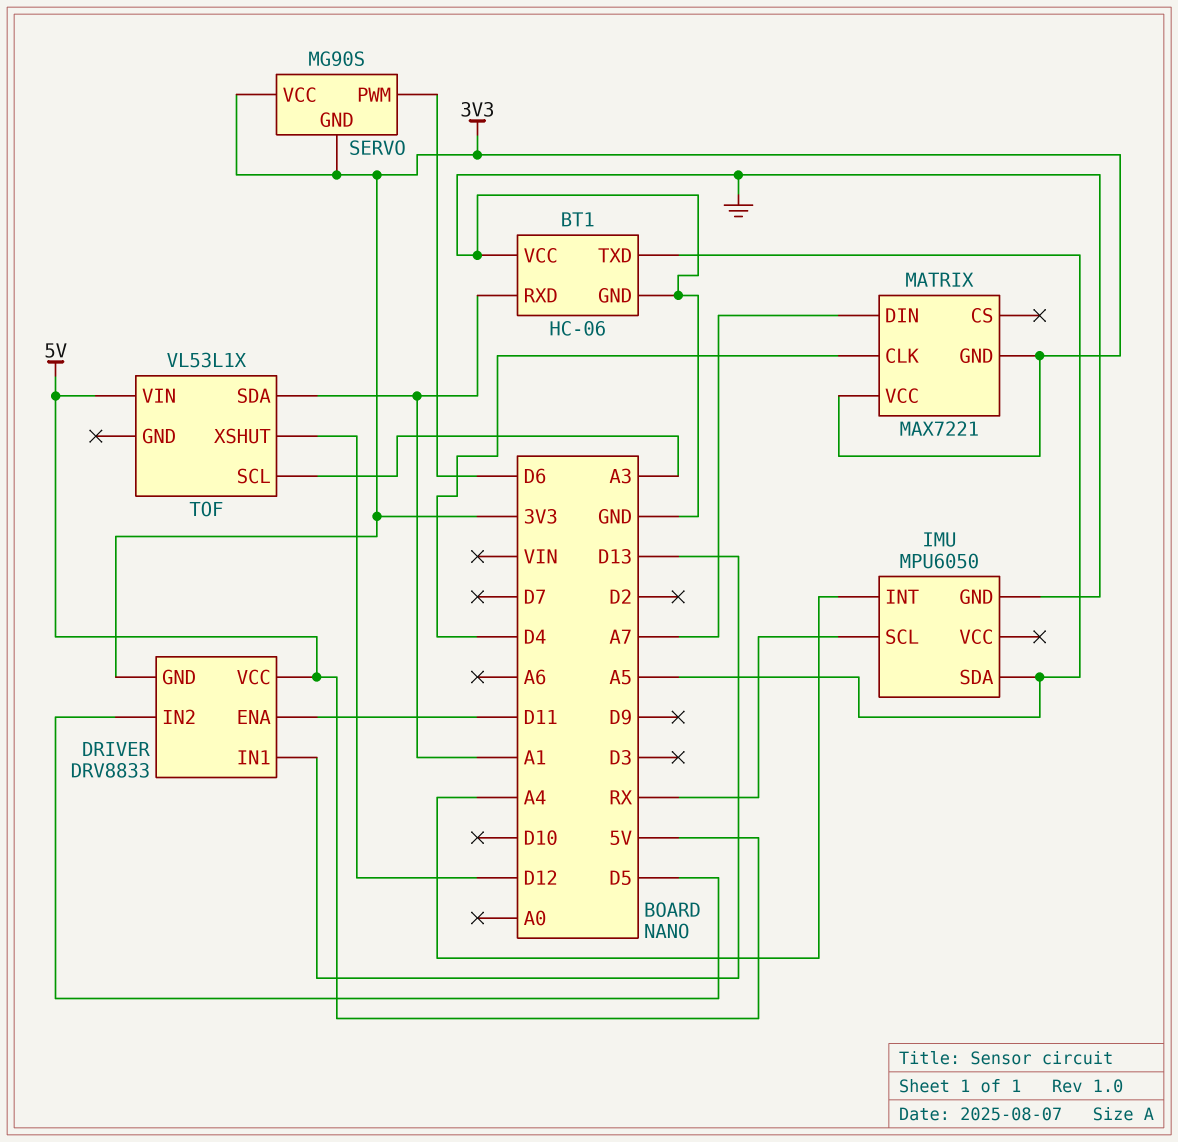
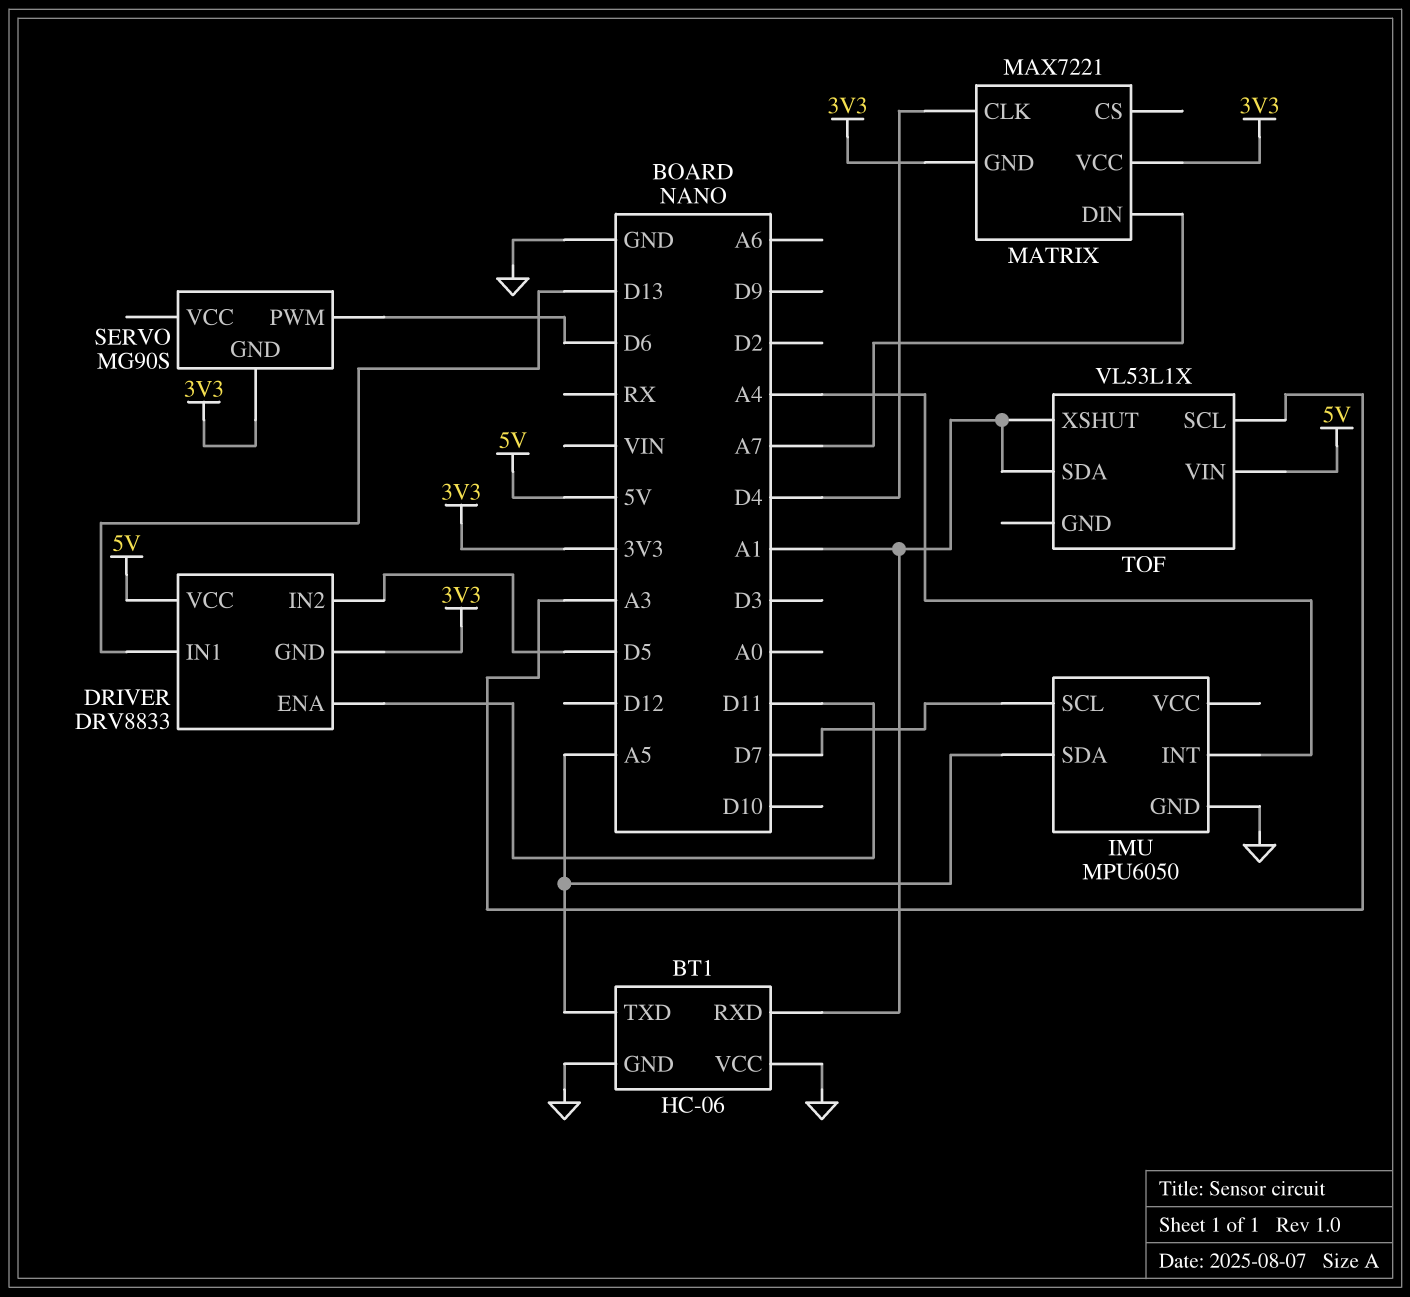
IMU pin SCL: RX -> D7
SERVO pin VCC: 3V3 -> none
TOF pin XSHUT: D12 -> A1

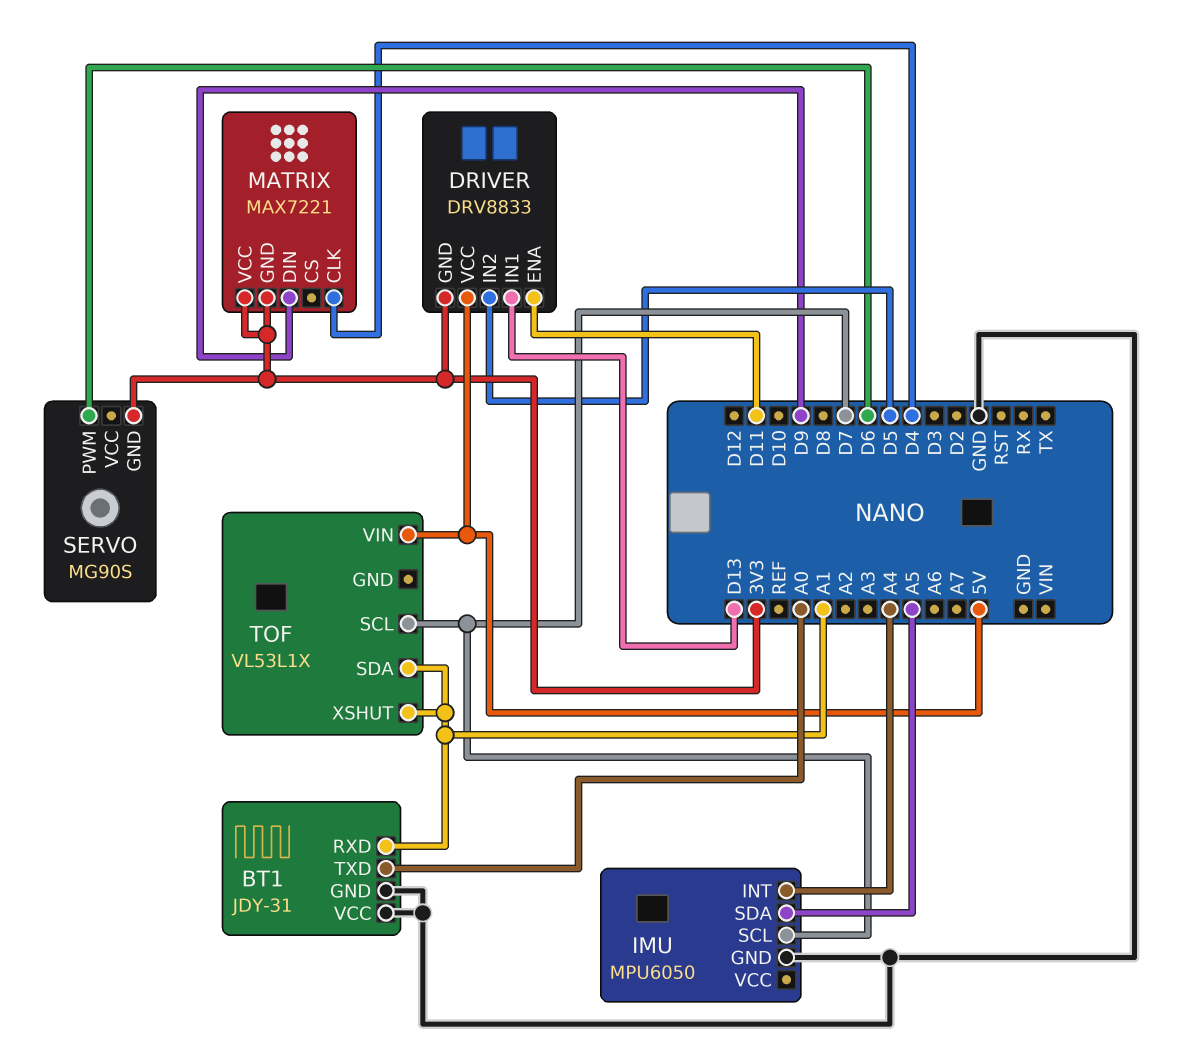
BT1: HC-06 -> JDY-31
BT1 pin TXD: A5 -> A0
MATRIX pin DIN: A7 -> D9
TOF pin SCL: A3 -> D7

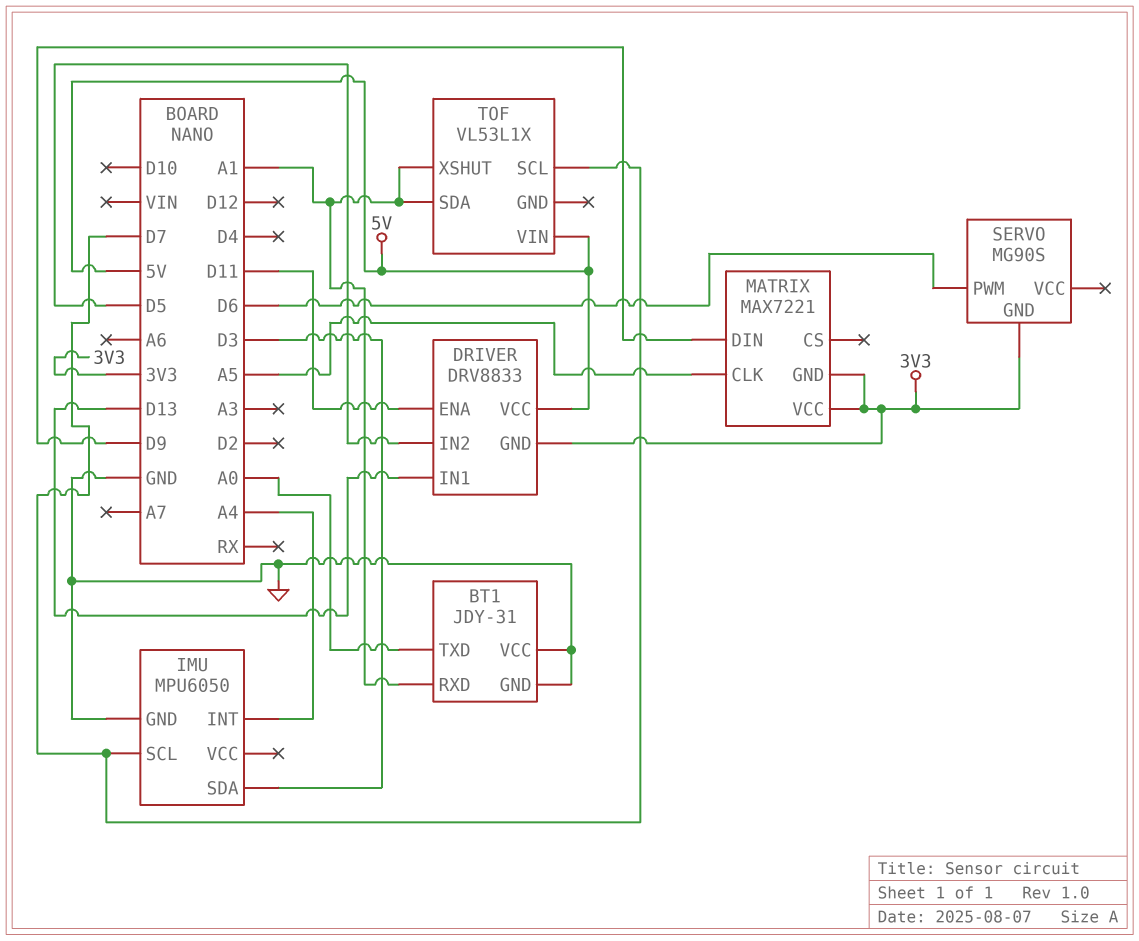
IMU pin SDA: A5 -> D3
MATRIX pin CLK: D4 -> A5

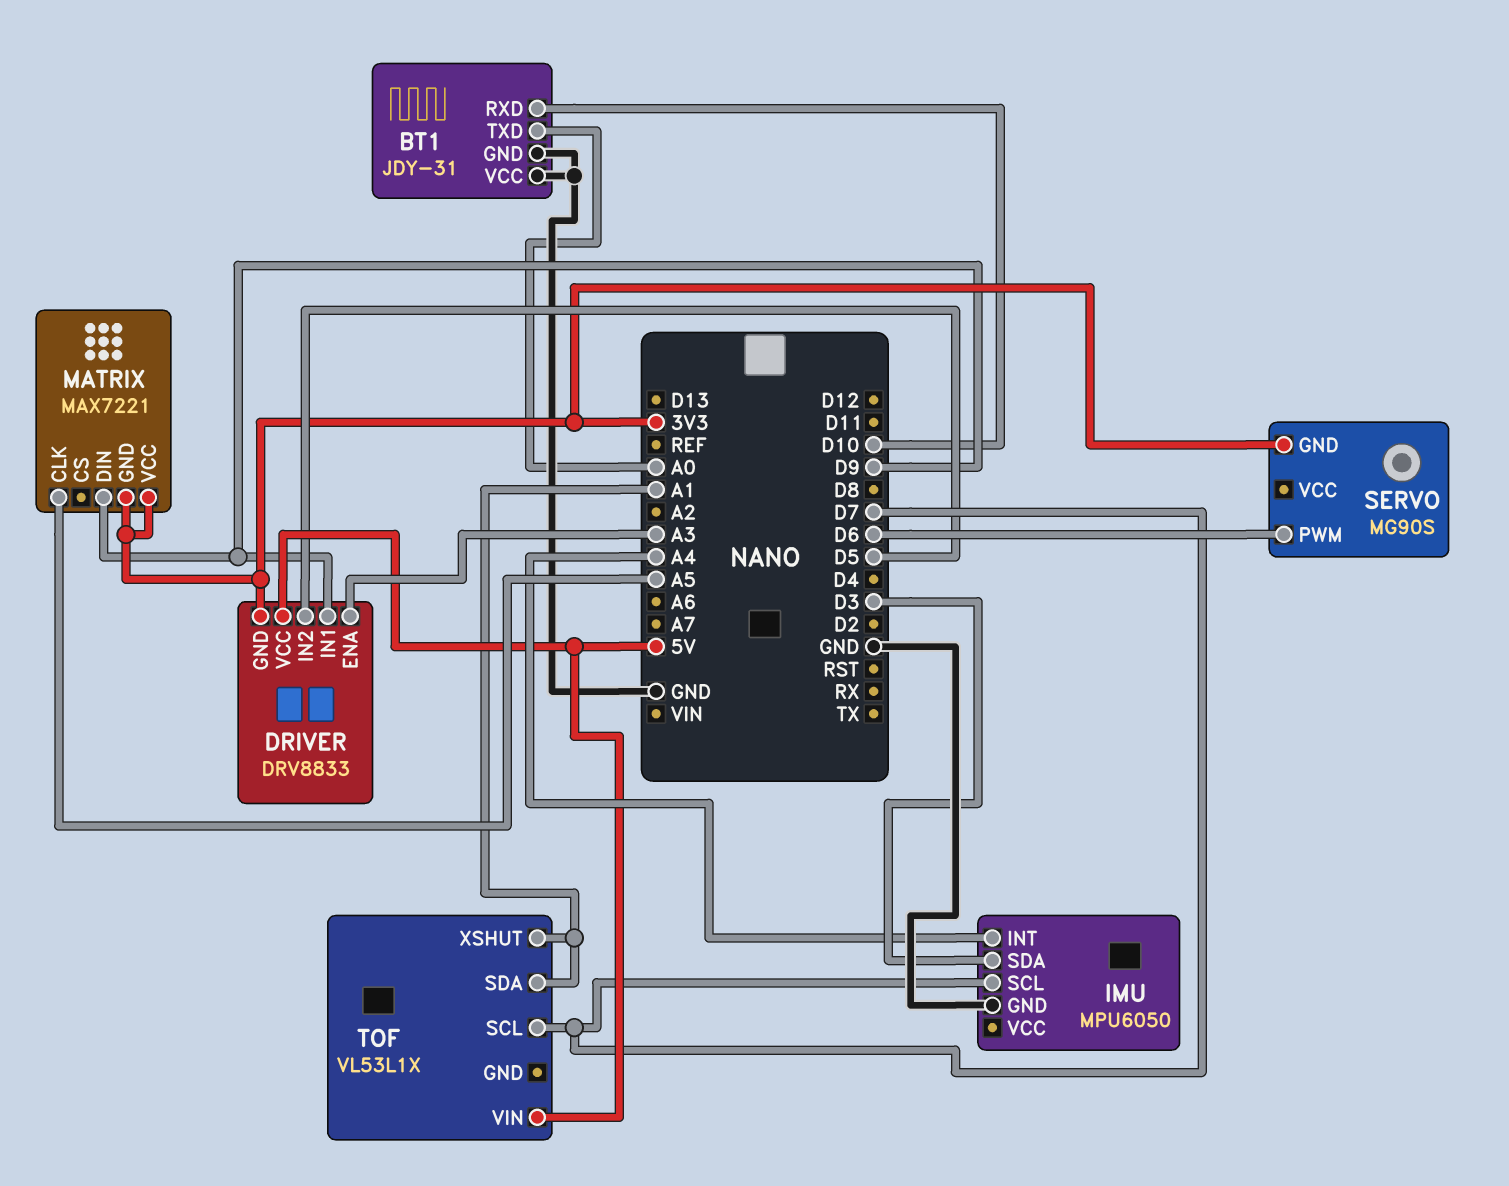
BT1 pin RXD: A1 -> D10
DRIVER pin ENA: D11 -> A3
DRIVER pin IN1: D13 -> D9

